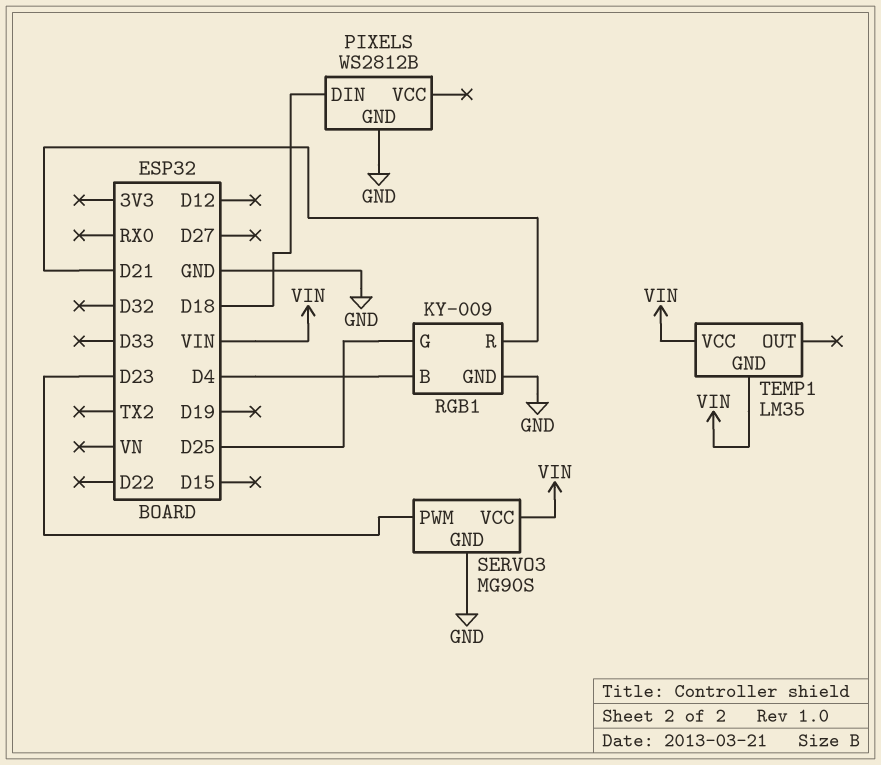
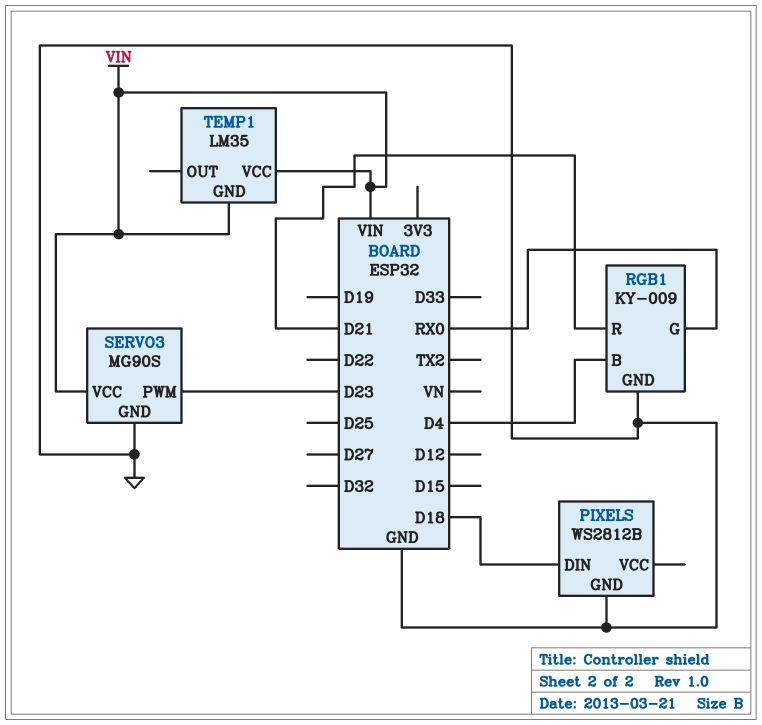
RGB1 pin G: D25 -> RX0

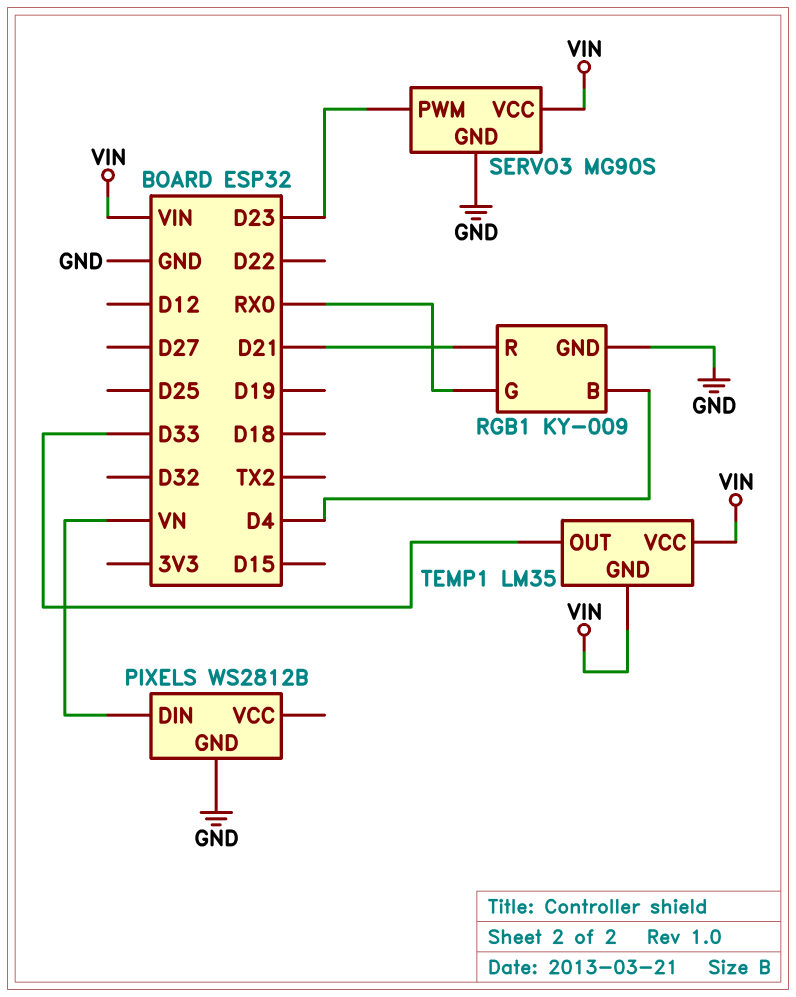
PIXELS pin DIN: D18 -> VN
TEMP1 pin OUT: none -> D33

